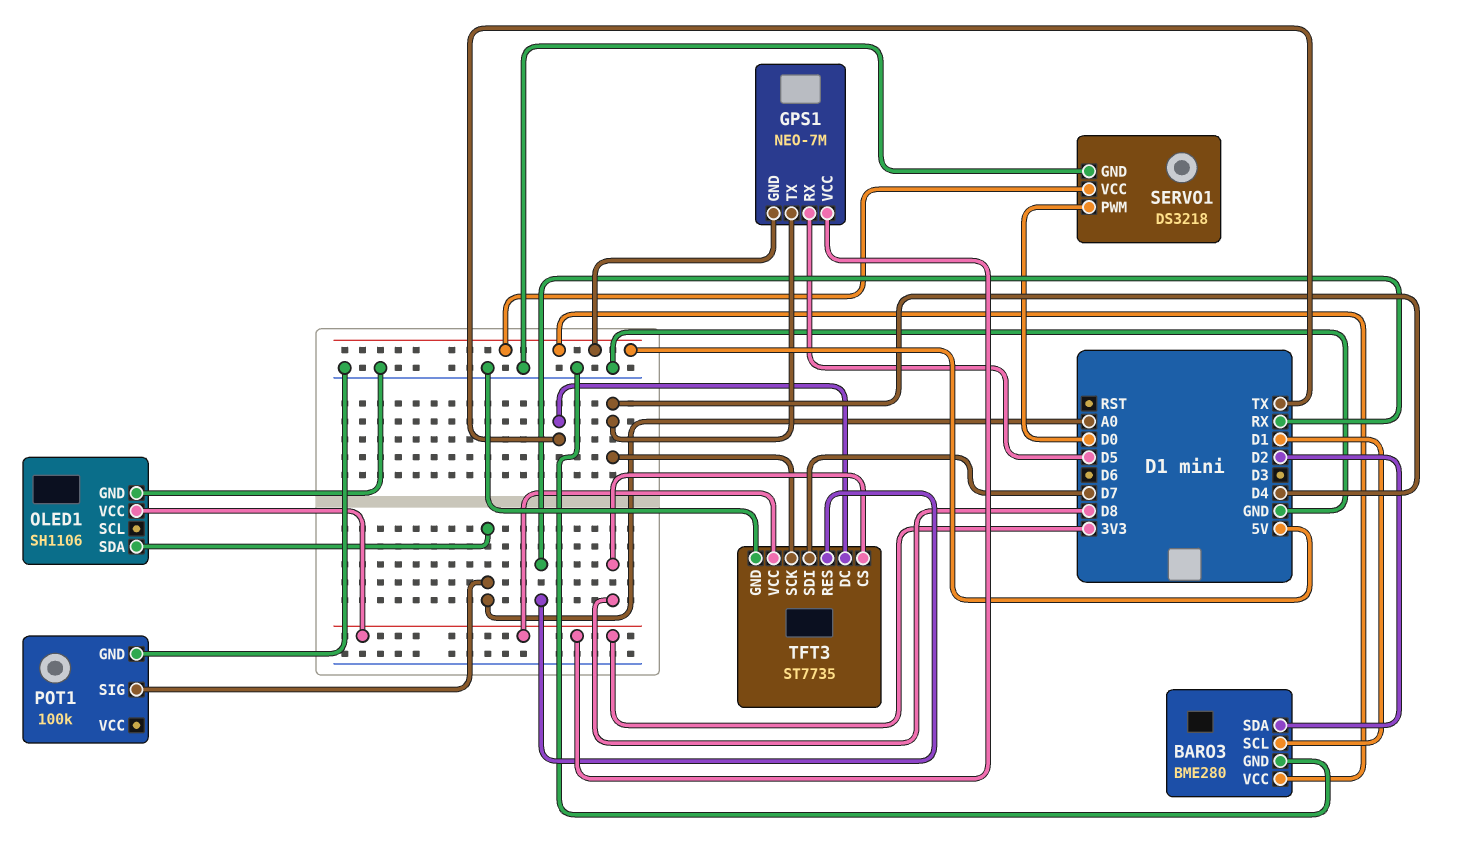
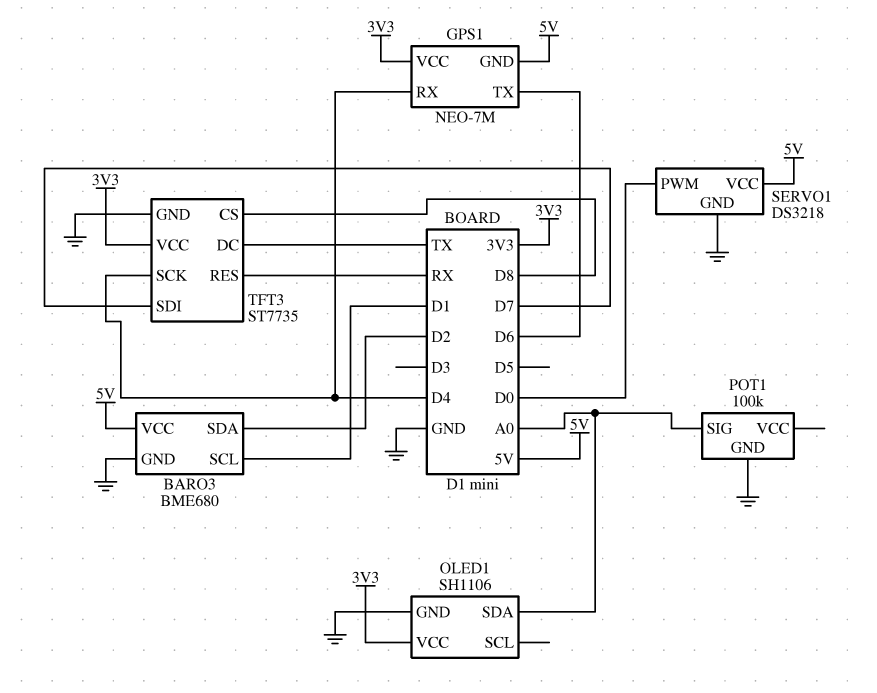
BARO3: BME280 -> BME680
GPS1 pin RX: D5 -> D4
GPS1 pin TX: D4 -> D6

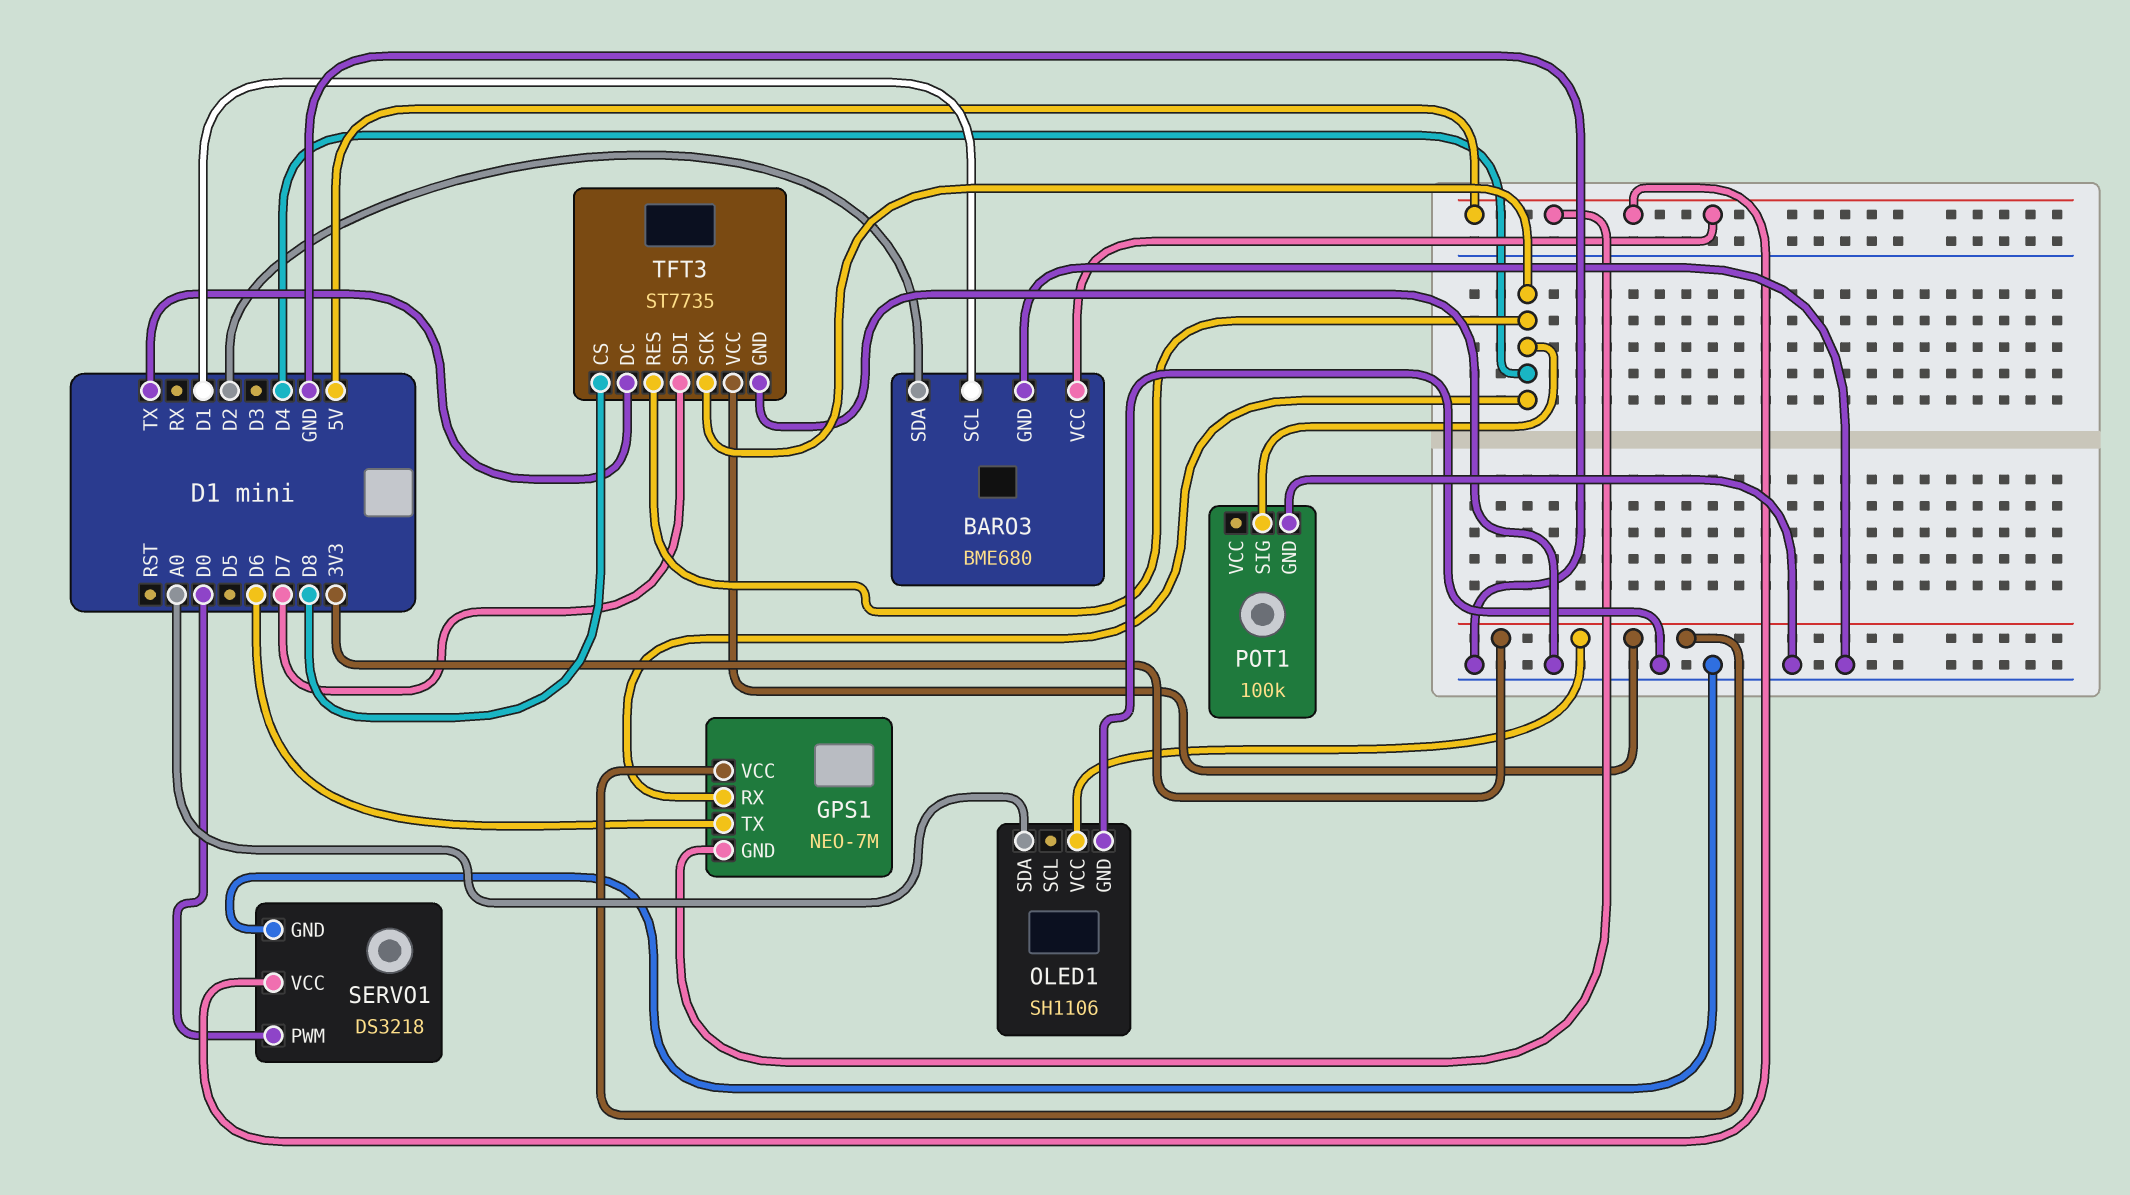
POT1 pin SIG: A0 -> D4
TFT3 pin RES: RX -> D4

